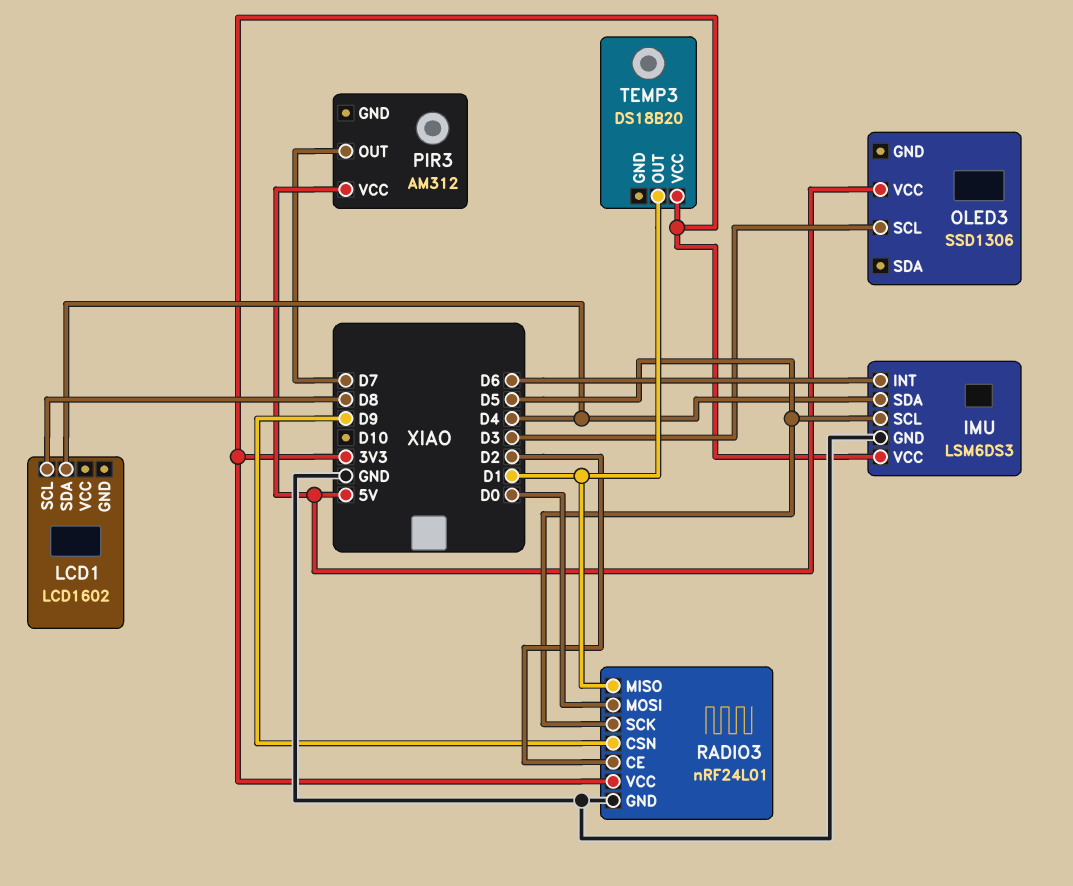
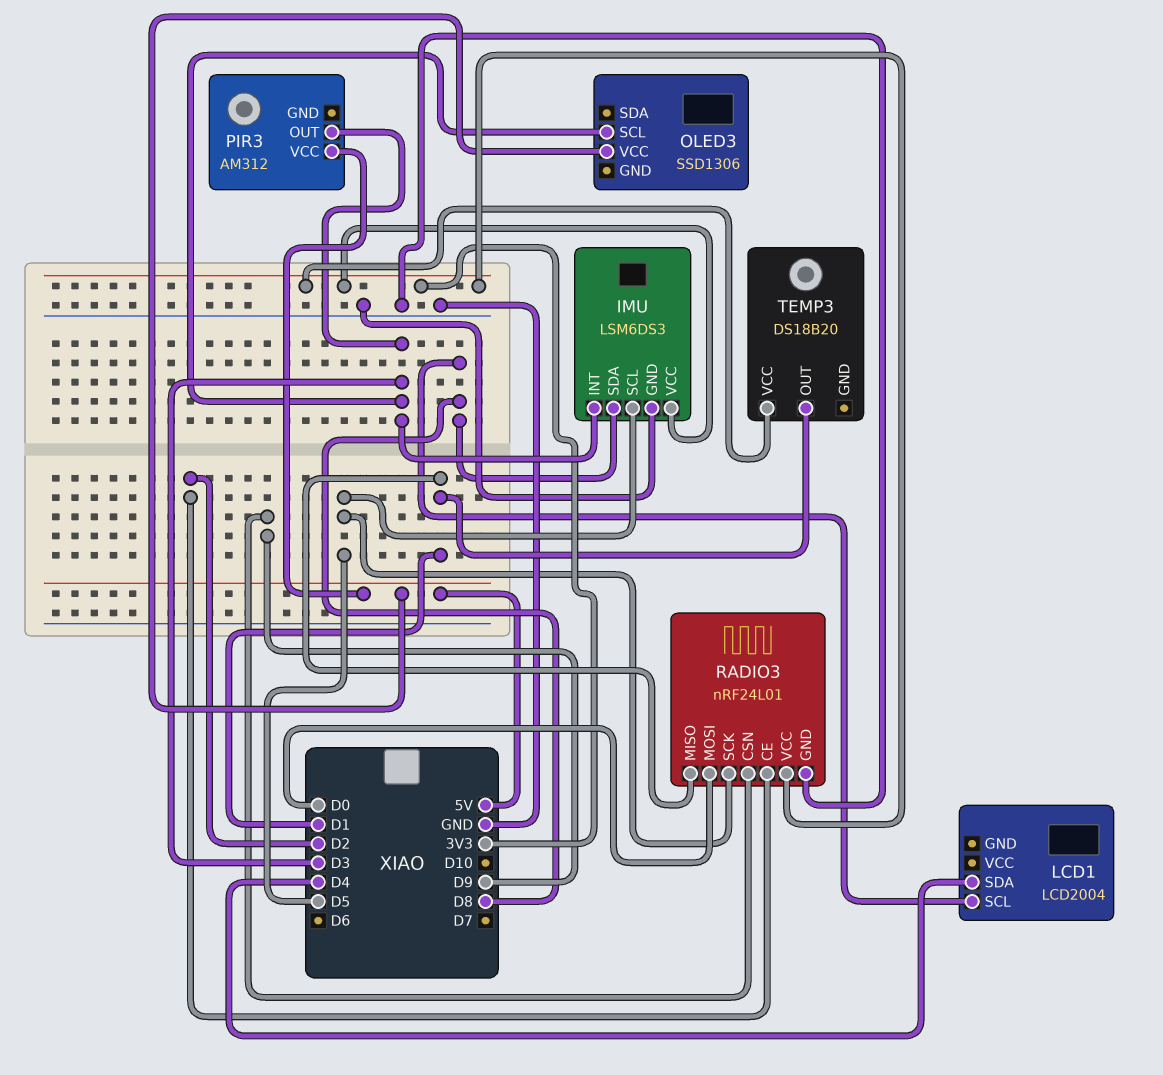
IMU pin INT: D6 -> D3
IMU pin SDA: D4 -> D8
LCD1: LCD1602 -> LCD2004
PIR3 pin OUT: D7 -> D3

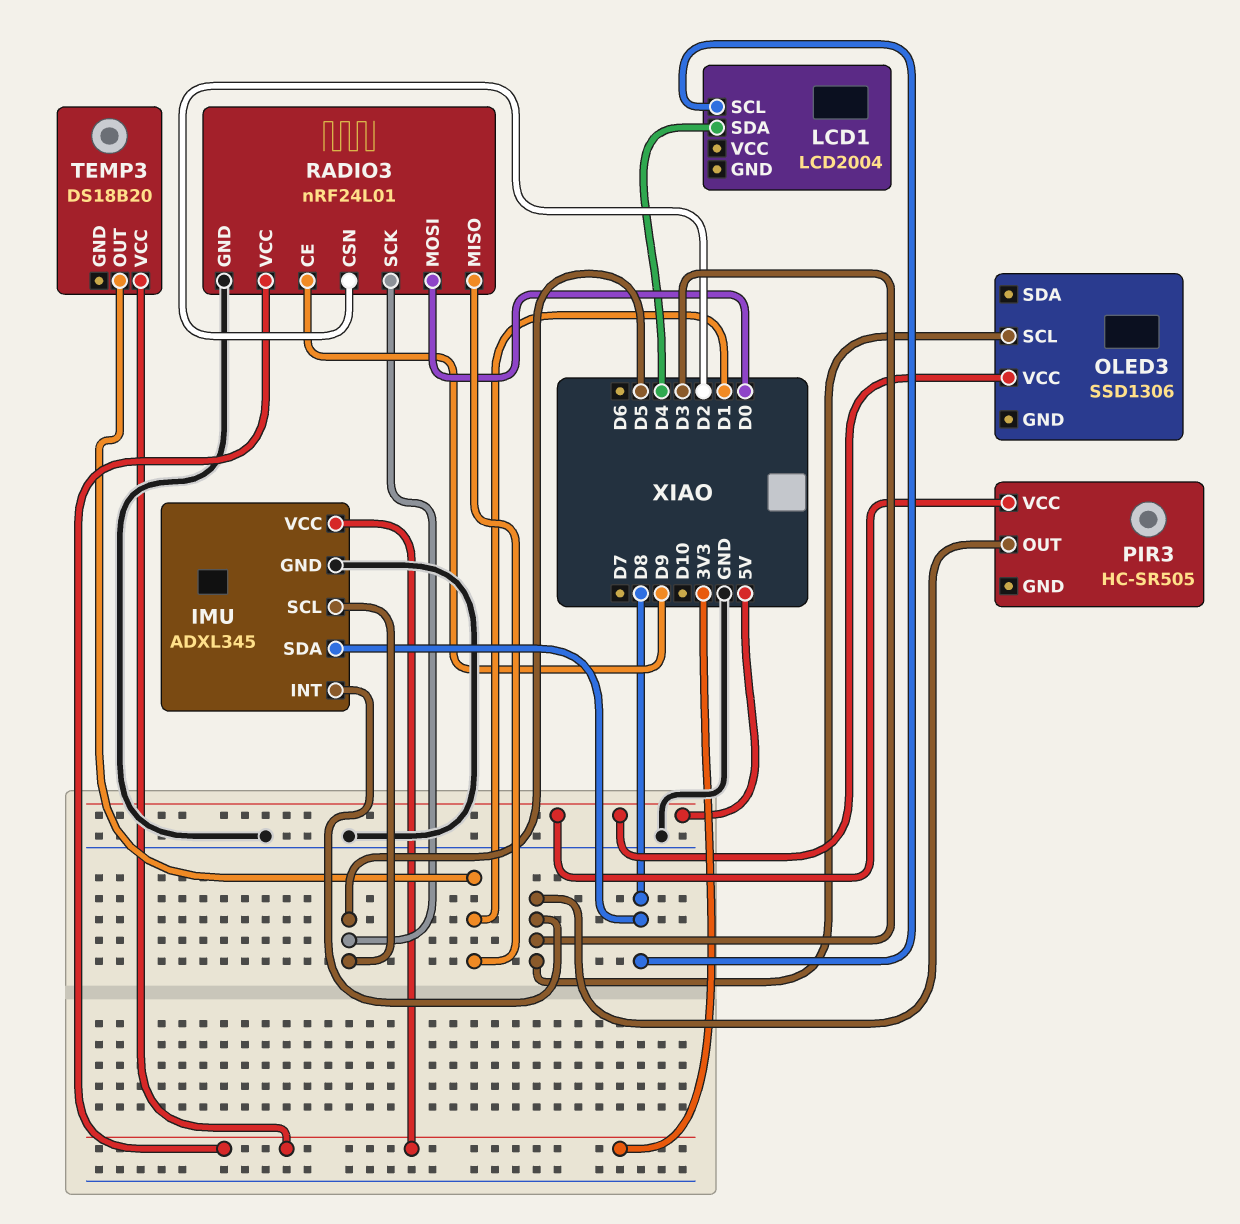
IMU: LSM6DS3 -> ADXL345
PIR3: AM312 -> HC-SR505
RADIO3 pin CE: D2 -> D9
RADIO3 pin CSN: D9 -> D2

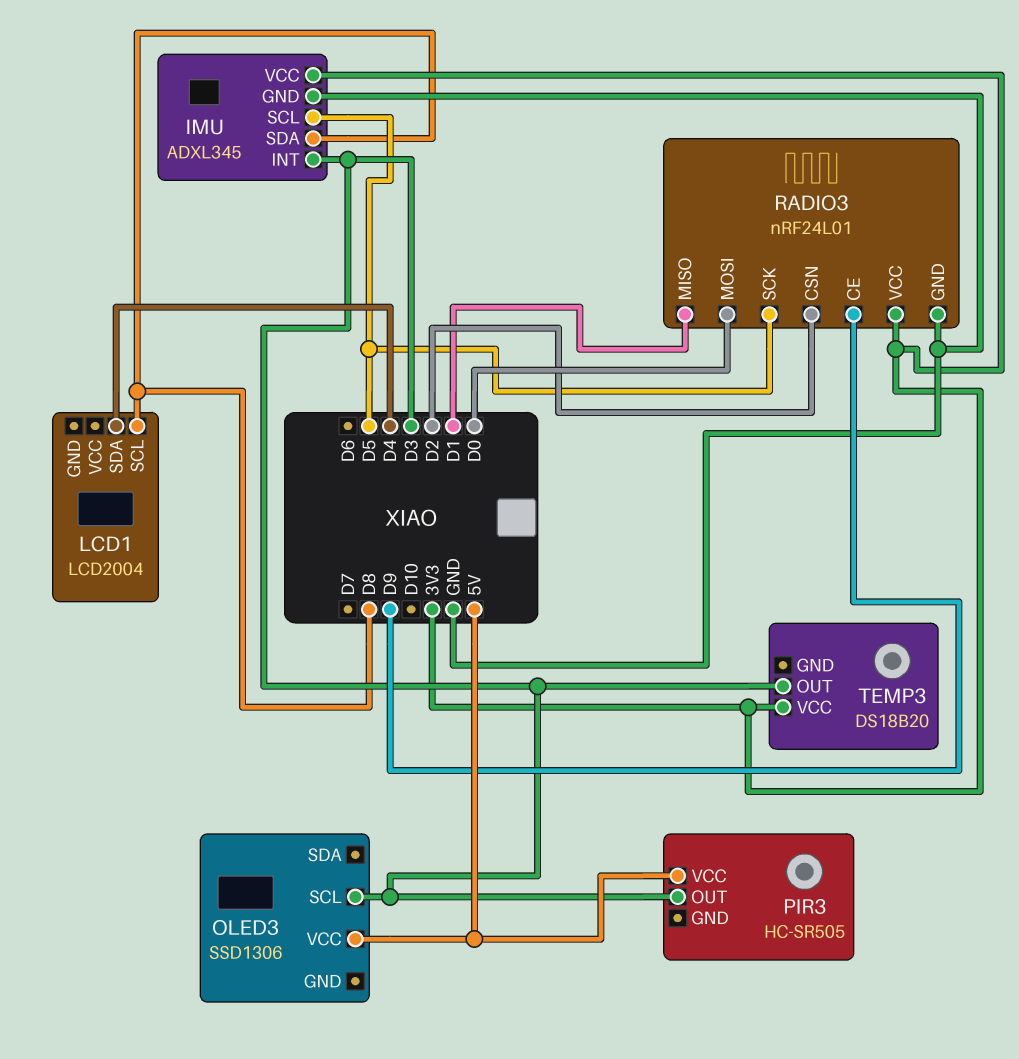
TEMP3 pin OUT: D1 -> D3

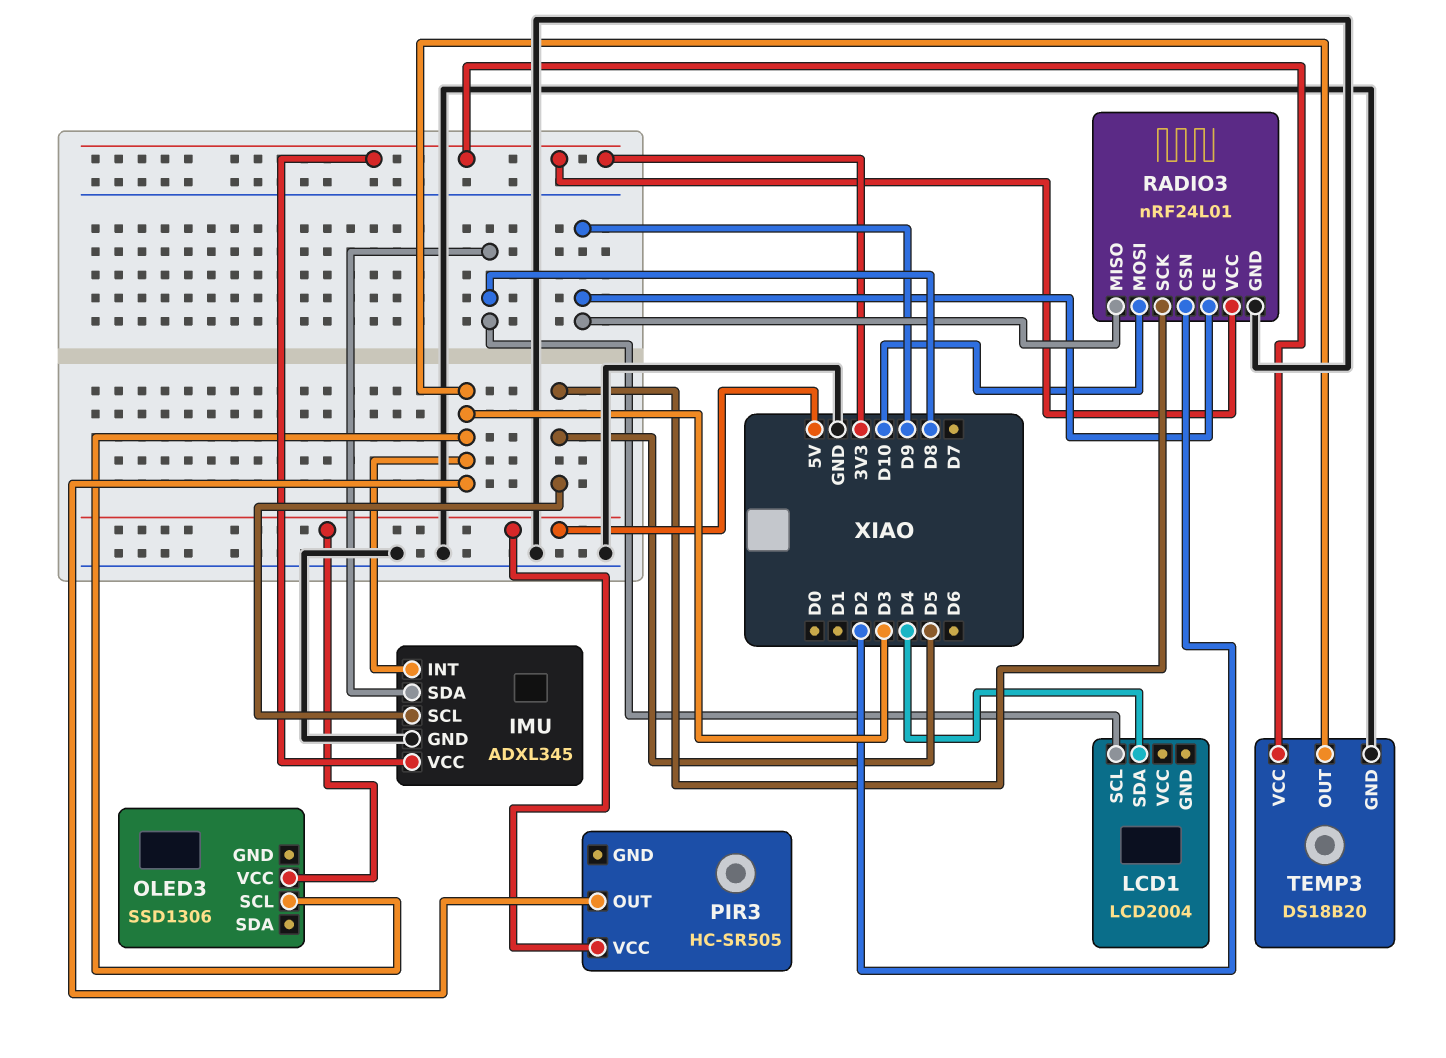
RADIO3 pin MISO: D1 -> D9
RADIO3 pin MOSI: D0 -> D10
TEMP3 pin GND: none -> GND

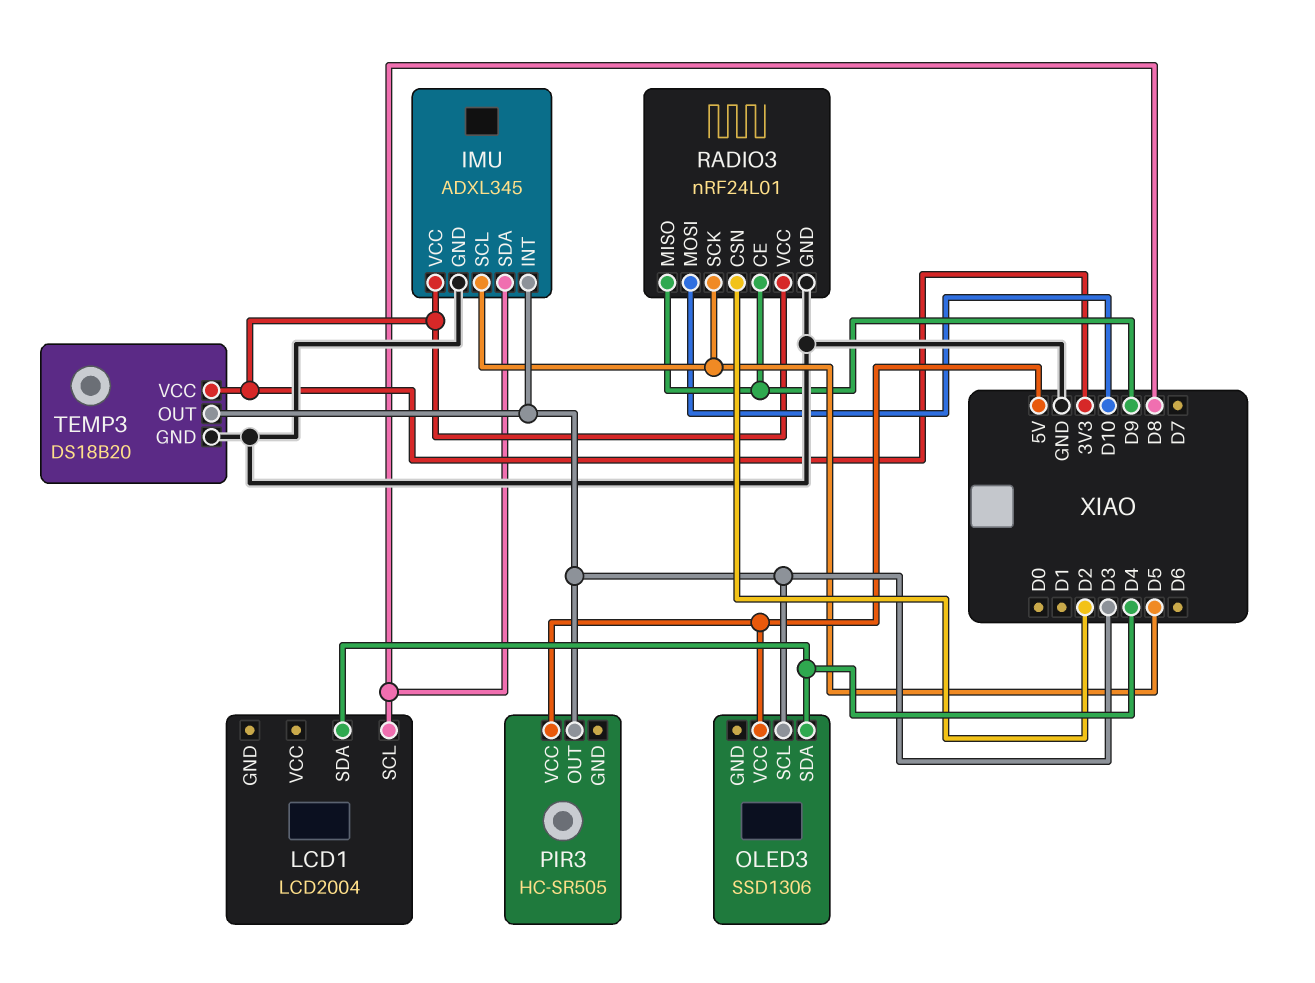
OLED3 pin SDA: none -> D4

